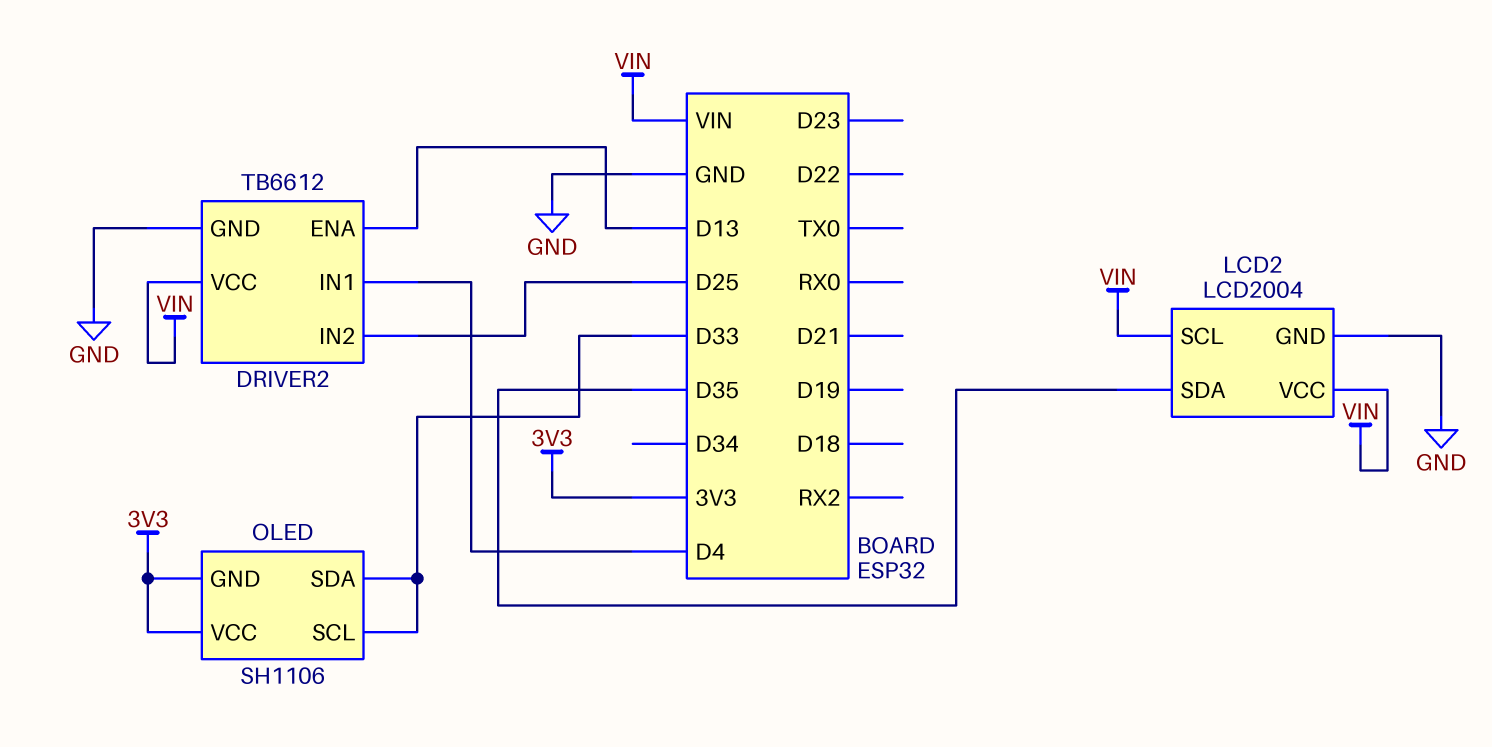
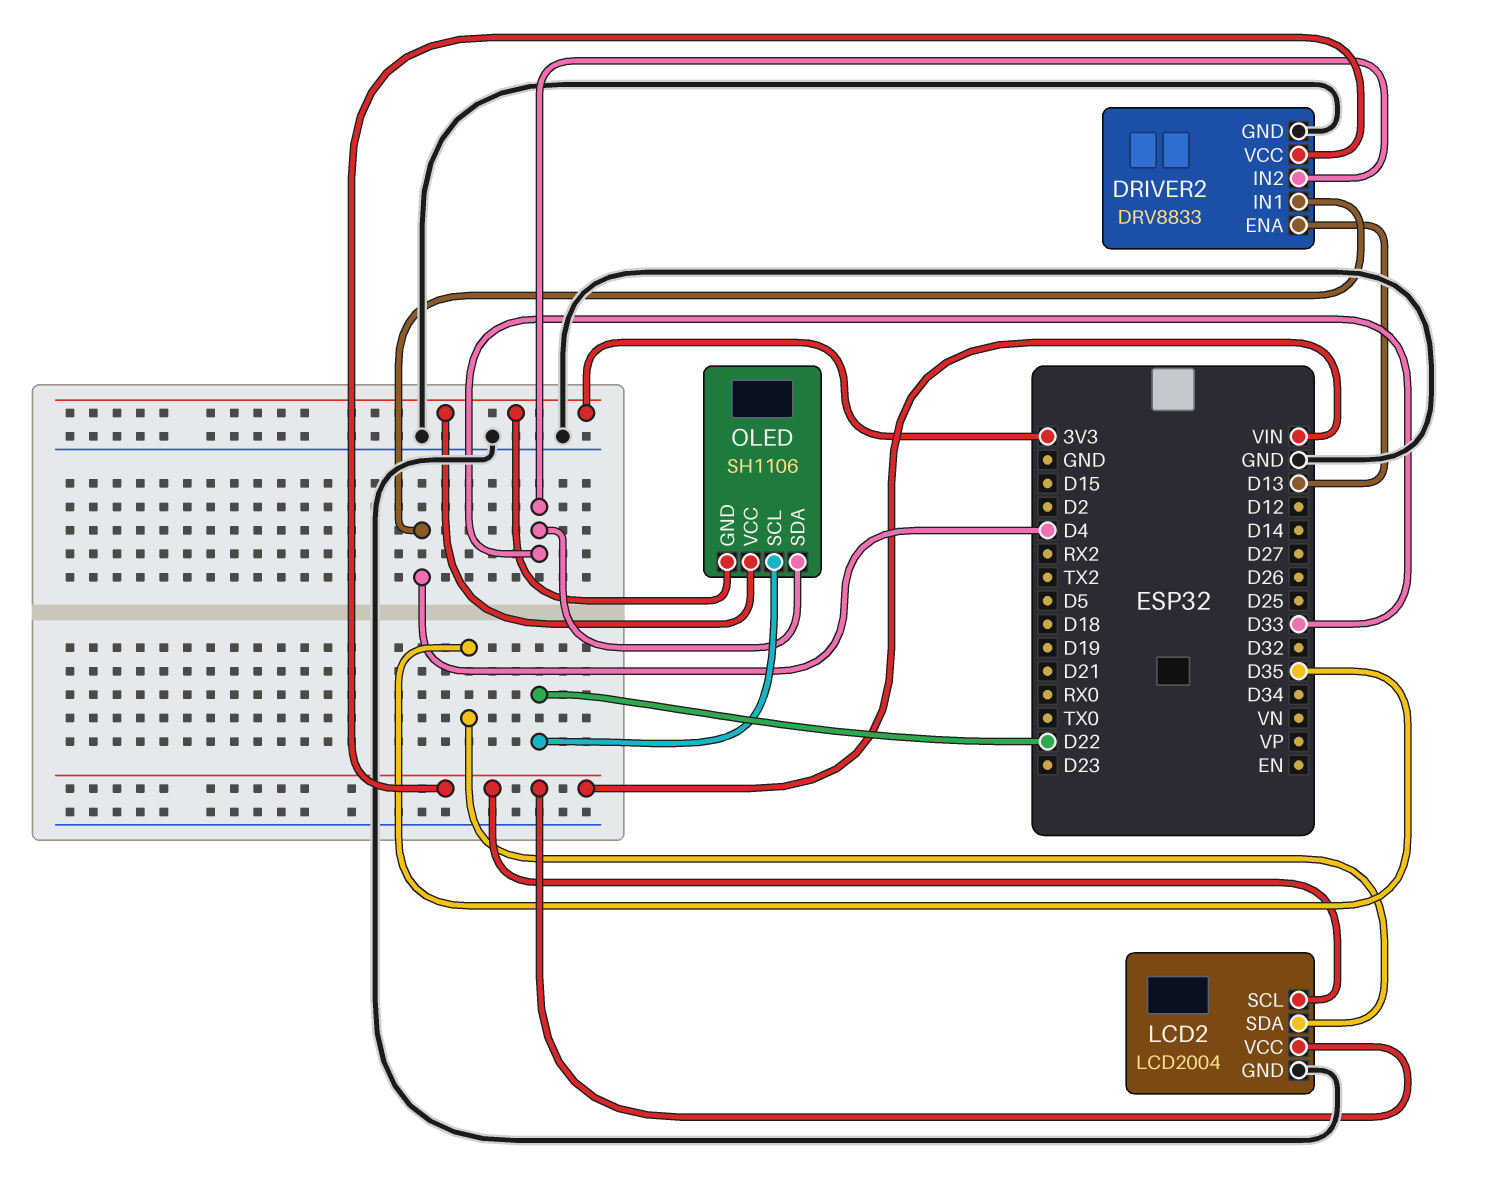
DRIVER2: TB6612 -> DRV8833
DRIVER2 pin IN2: D25 -> D33
OLED pin SCL: D33 -> D22

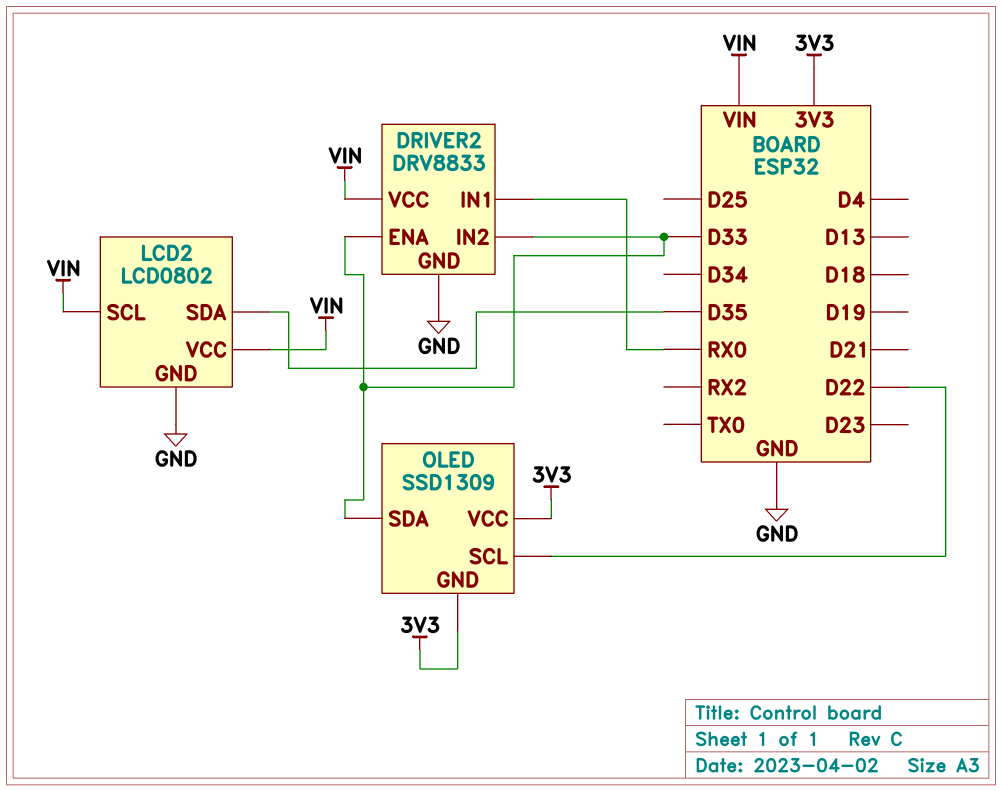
DRIVER2 pin ENA: D13 -> D33
DRIVER2 pin IN1: D4 -> RX0
LCD2: LCD2004 -> LCD0802
OLED: SH1106 -> SSD1309

